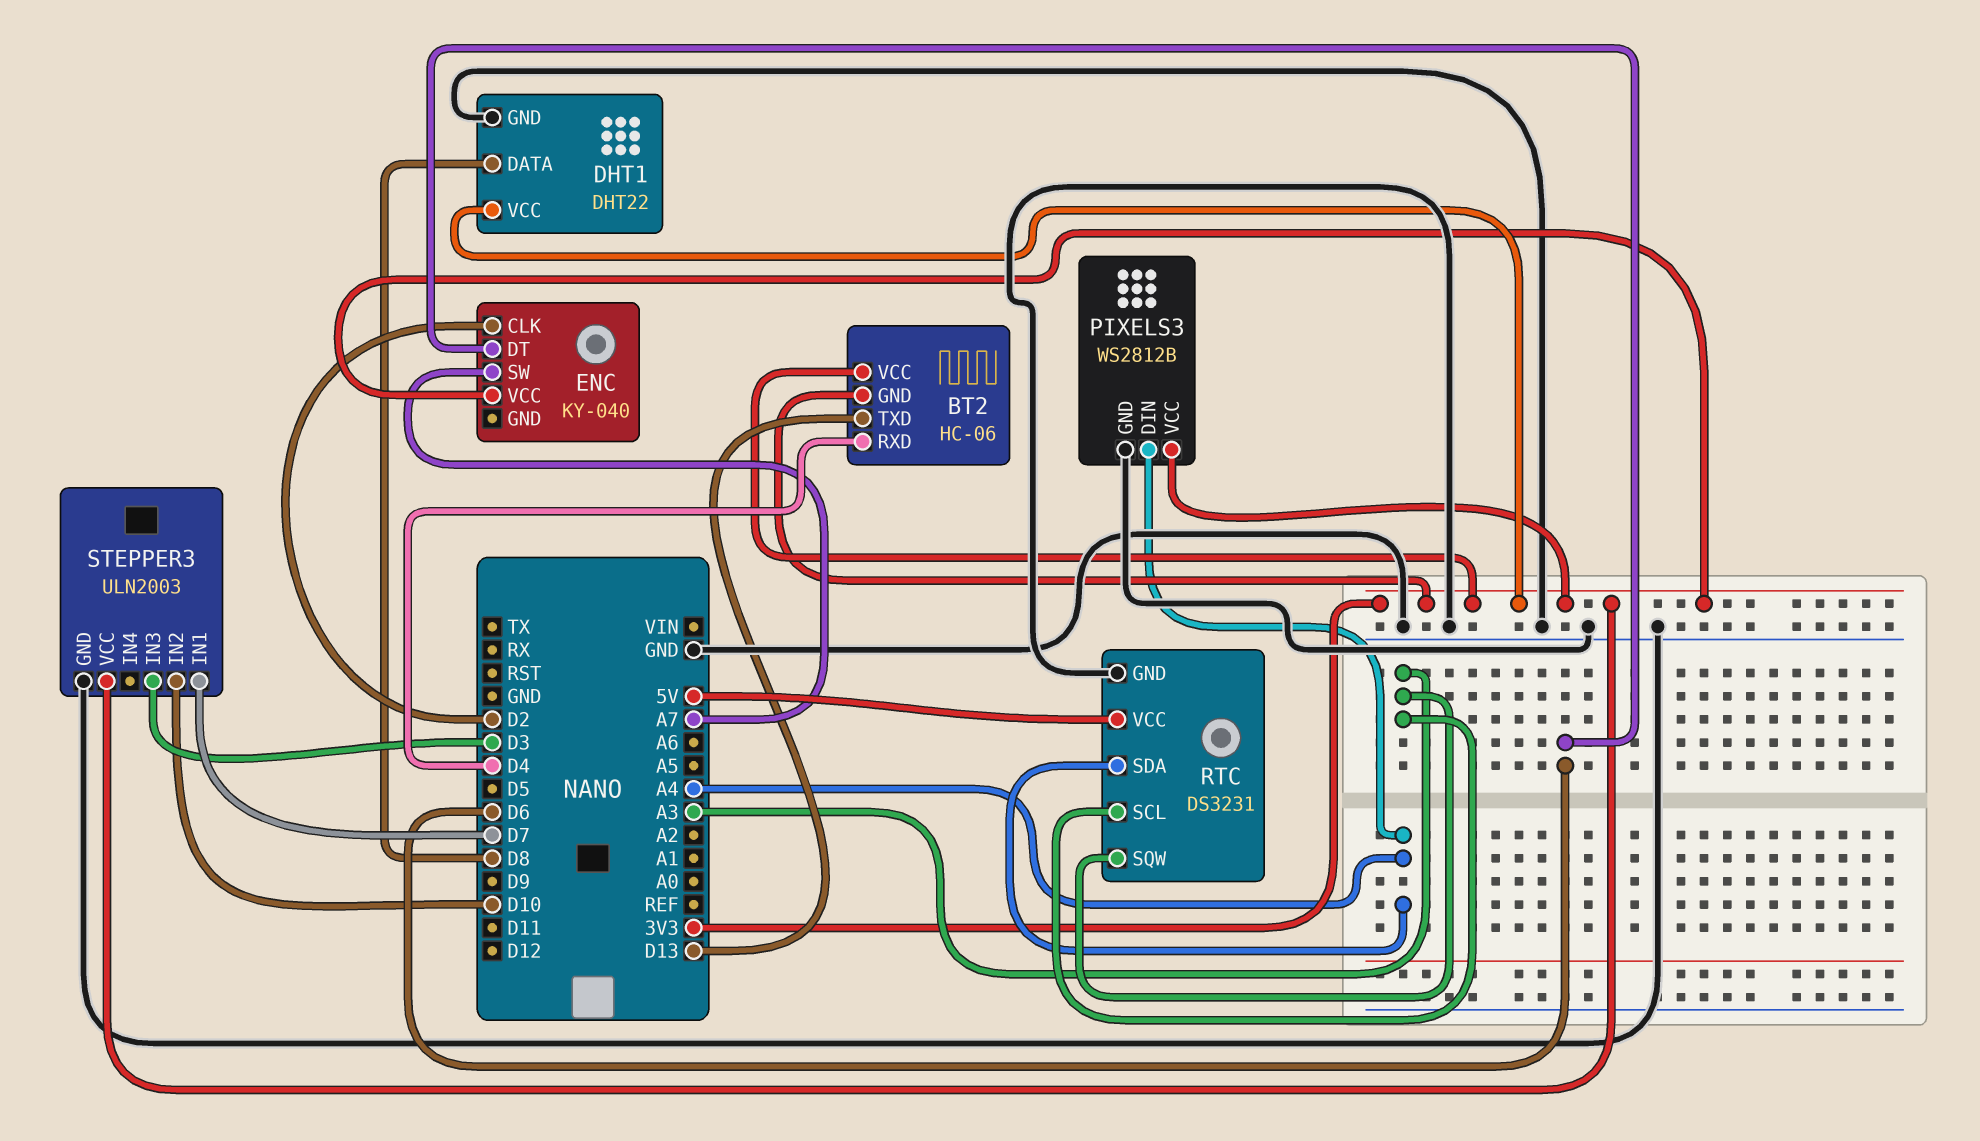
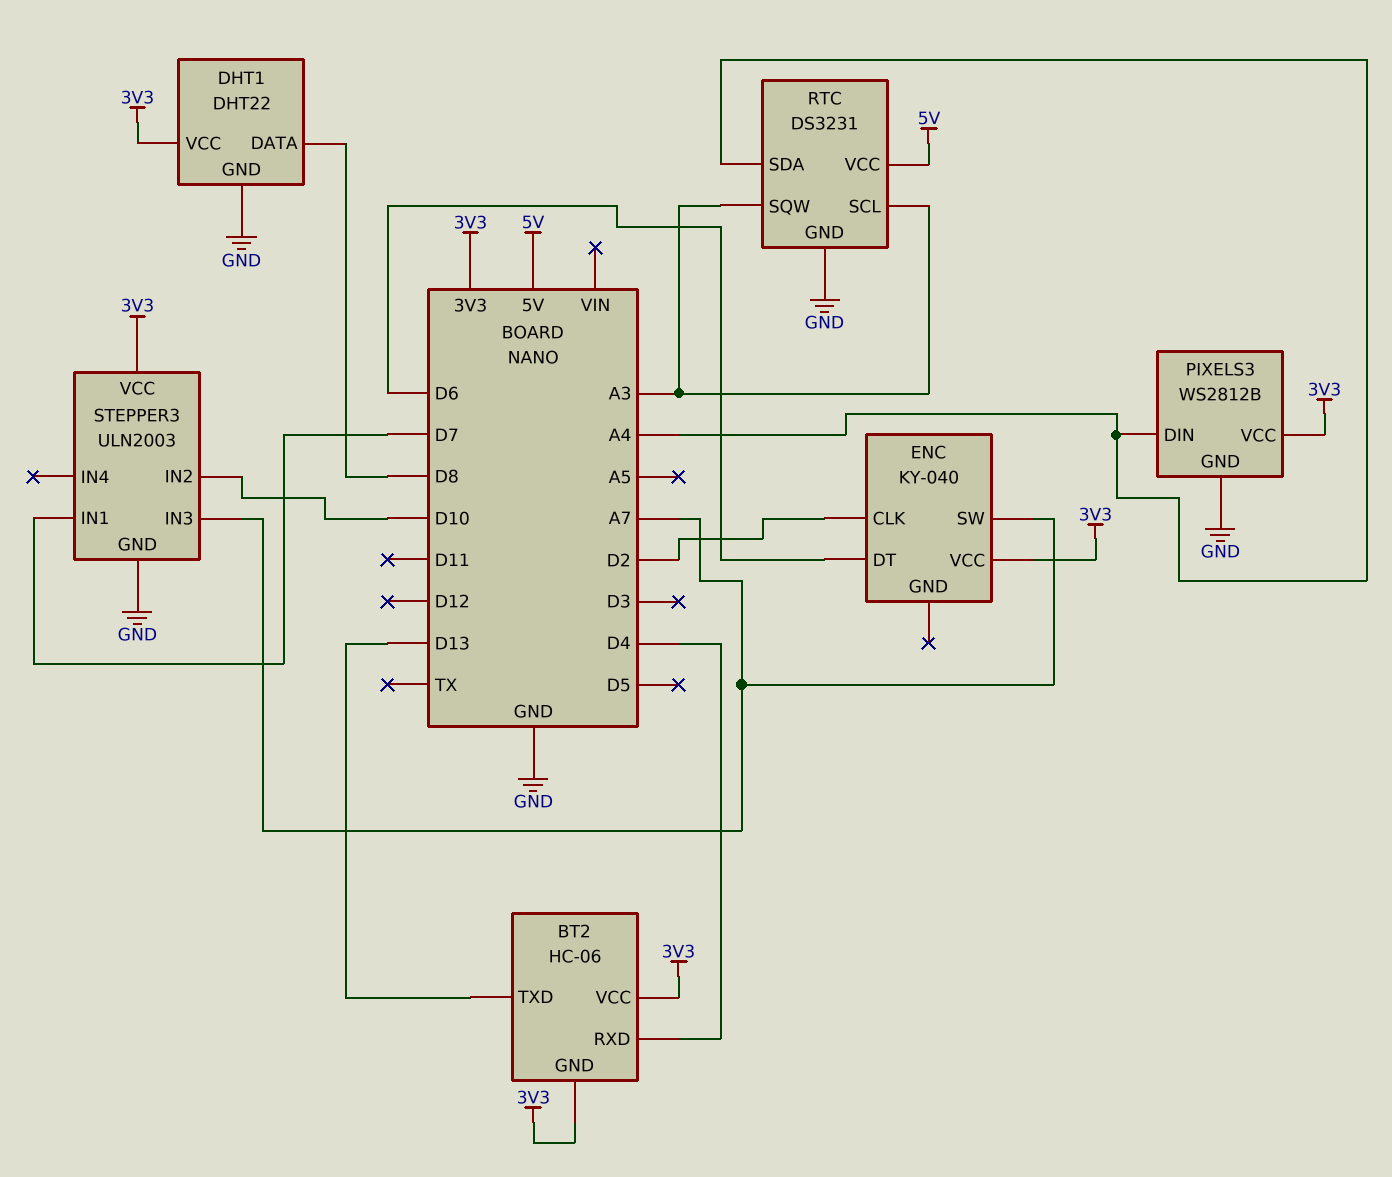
STEPPER3 pin IN3: D3 -> A7

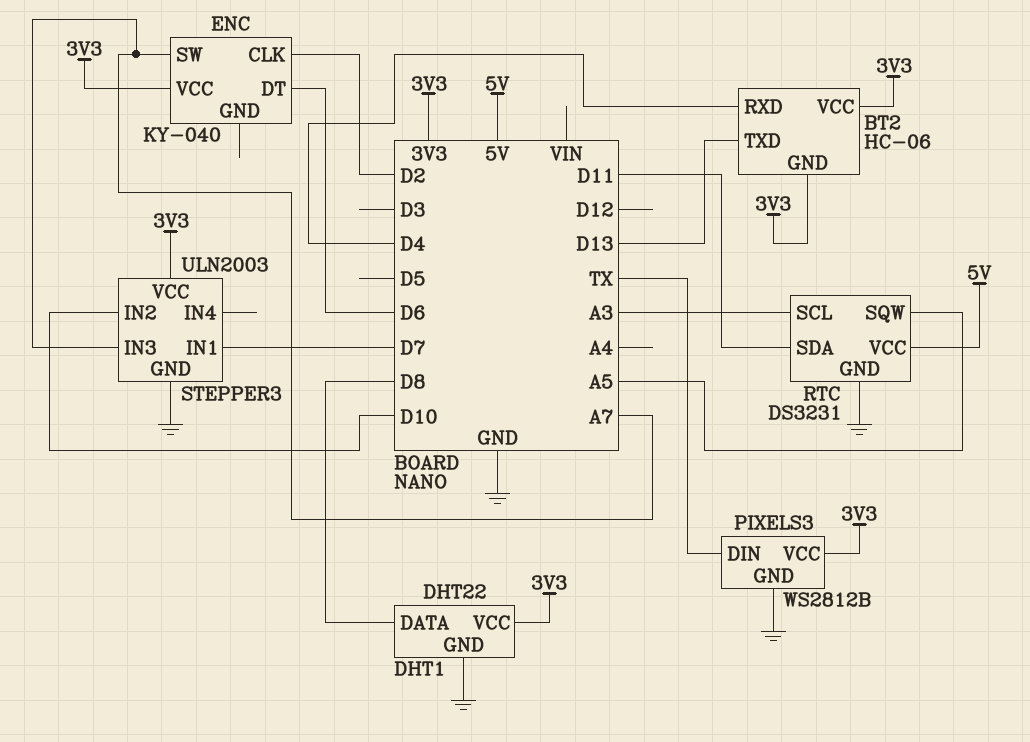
PIXELS3 pin DIN: A4 -> TX
RTC pin SDA: A4 -> D11
RTC pin SQW: A3 -> A5

